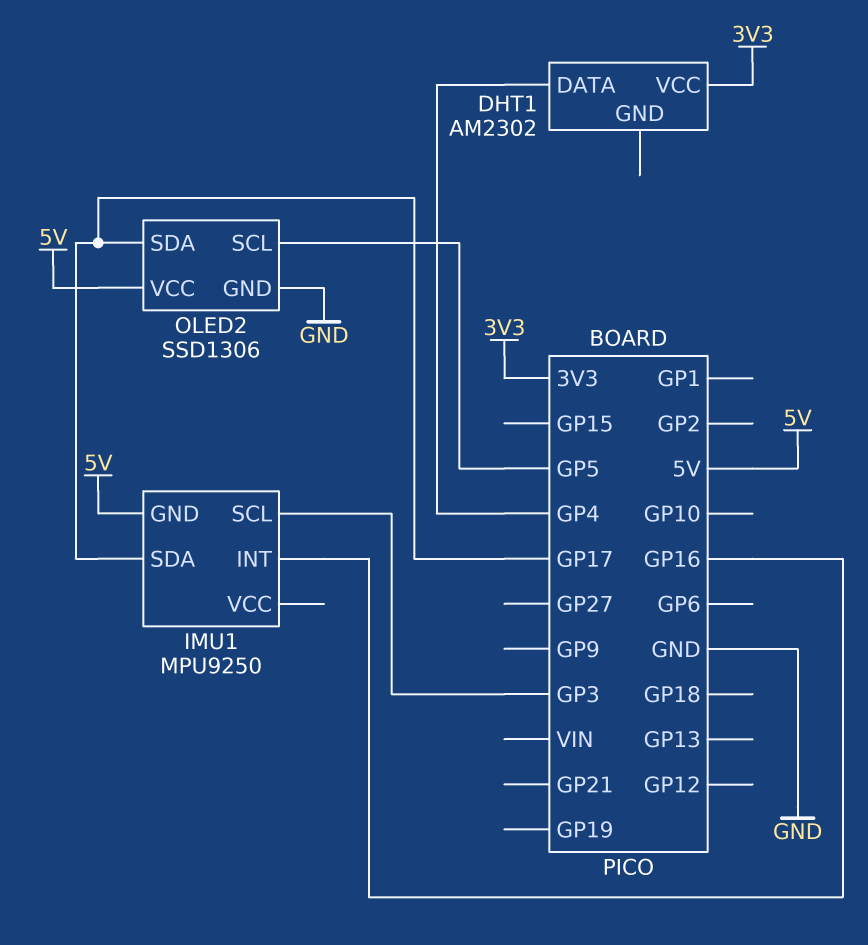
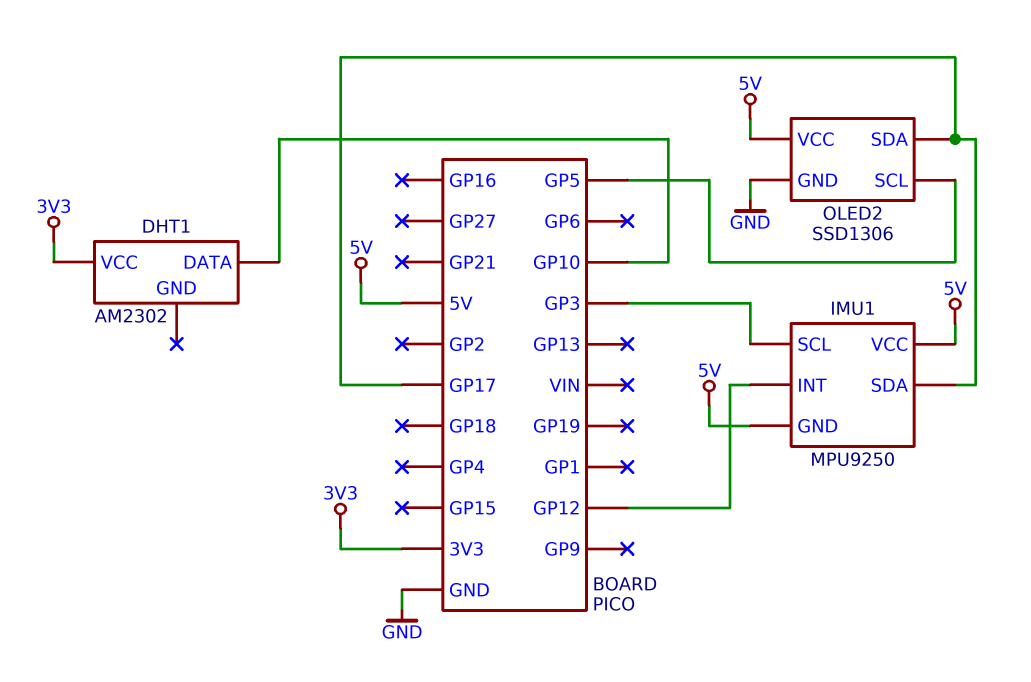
DHT1 pin DATA: GP4 -> GP10
IMU1 pin INT: GP16 -> GP12
IMU1 pin VCC: none -> 5V

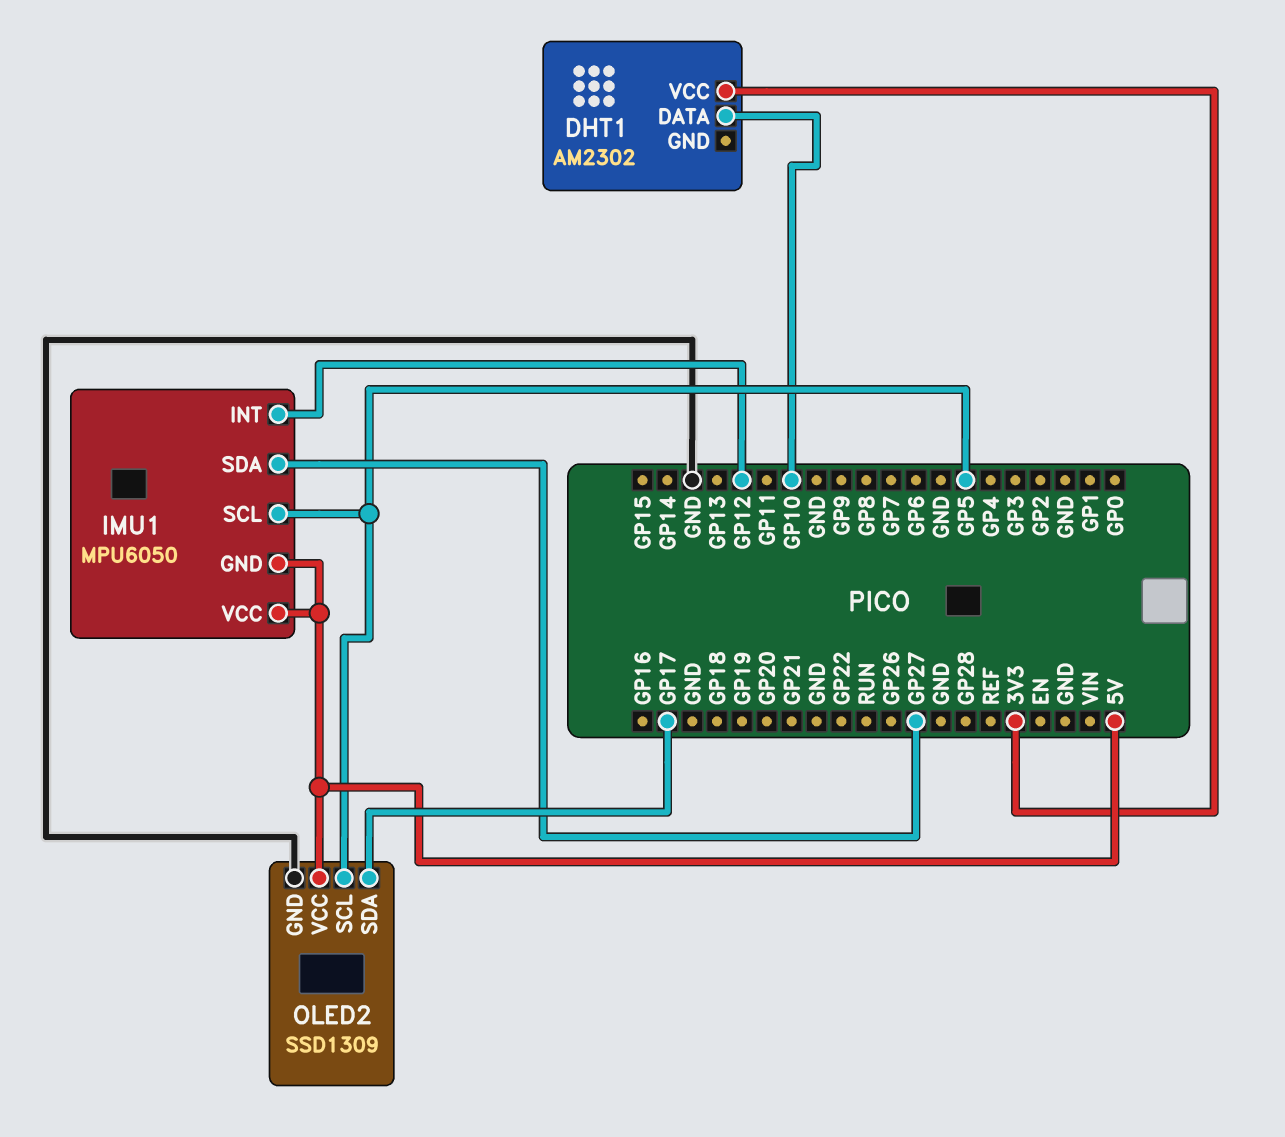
IMU1: MPU9250 -> MPU6050
IMU1 pin SCL: GP3 -> GP5
IMU1 pin SDA: GP17 -> GP27
OLED2: SSD1306 -> SSD1309

